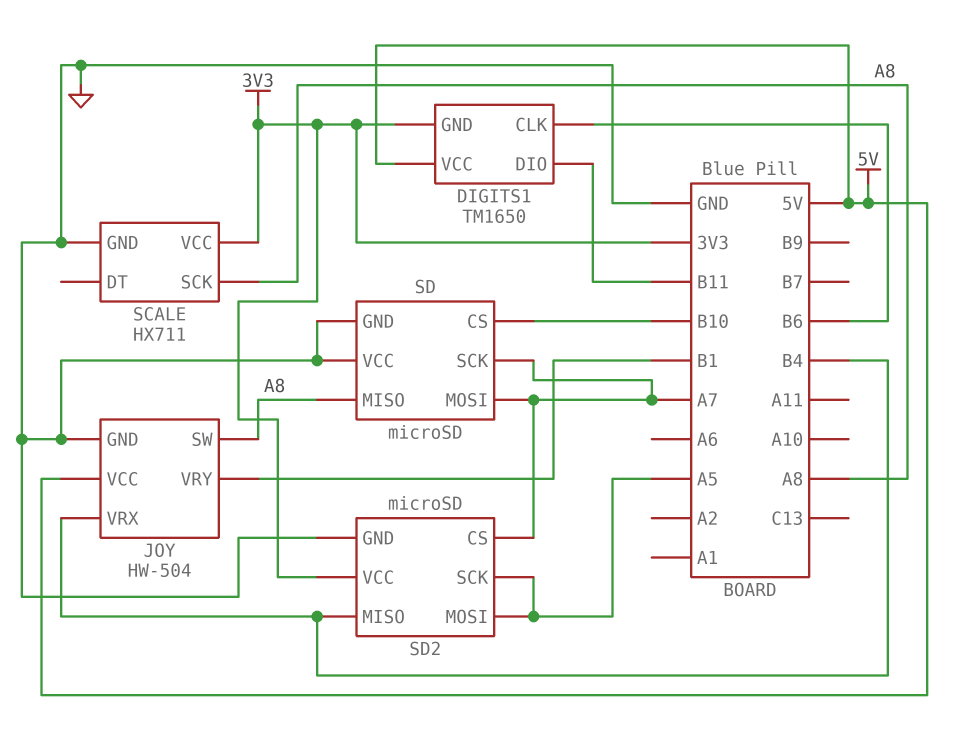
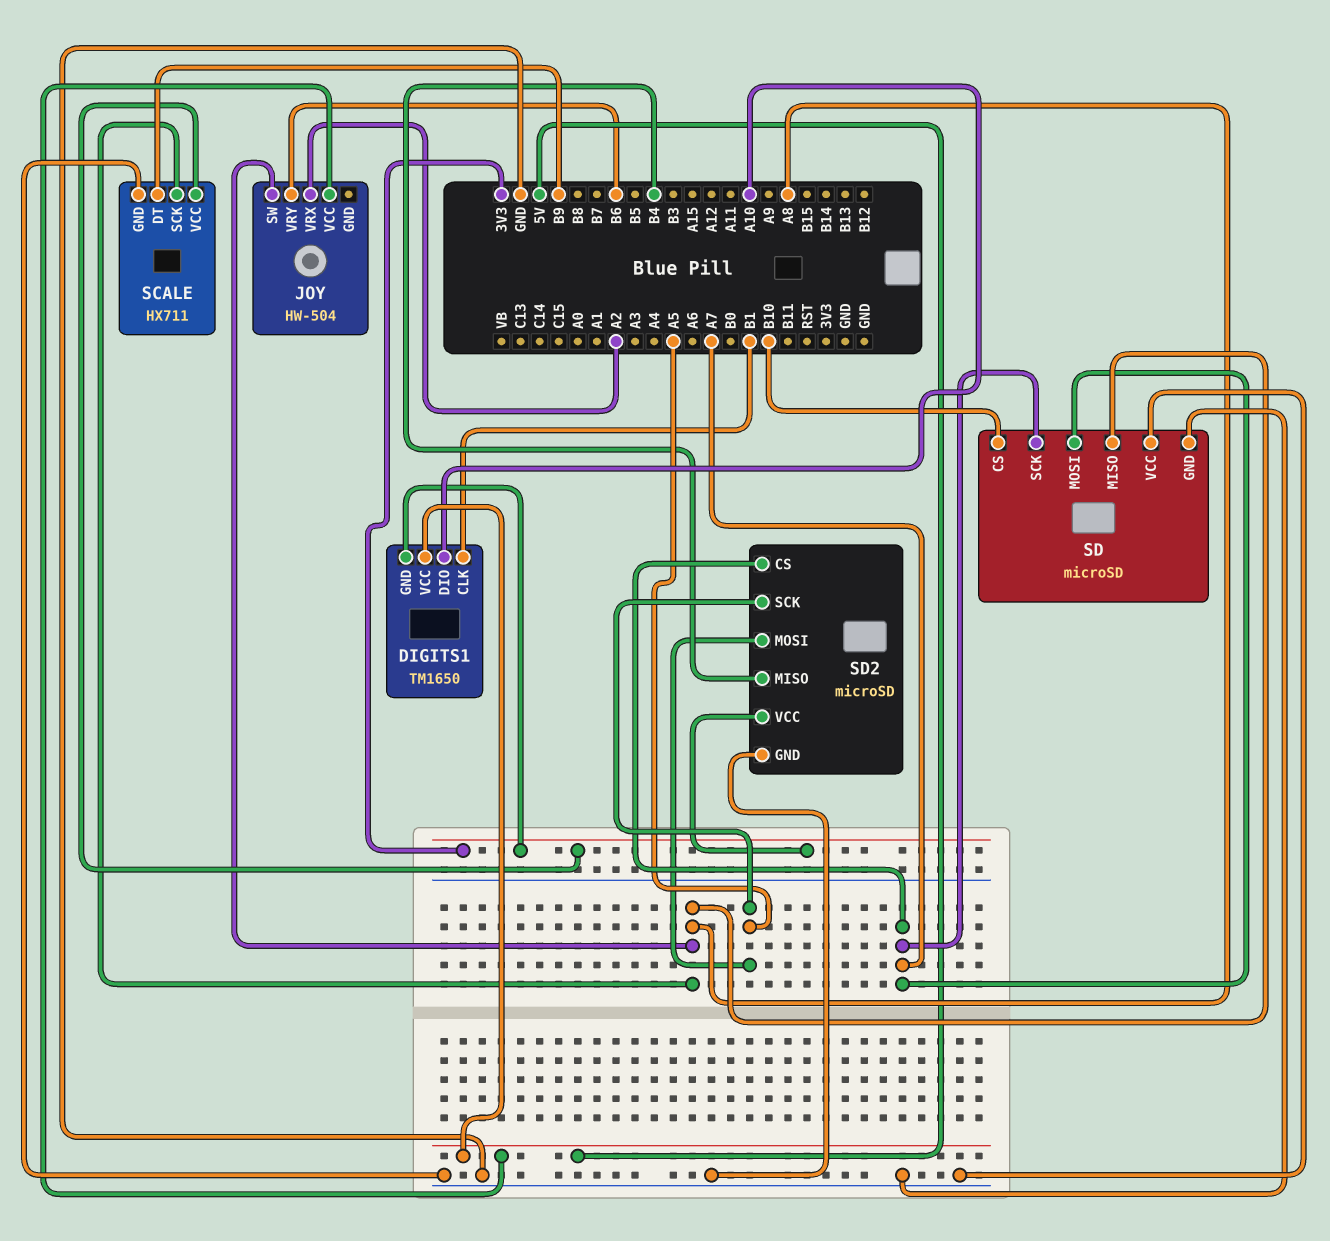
DIGITS1 pin CLK: B6 -> B1
DIGITS1 pin DIO: B11 -> A10
JOY pin GND: GND -> none
JOY pin VRX: B4 -> A2
JOY pin VRY: B1 -> B6
SCALE pin DT: none -> B9

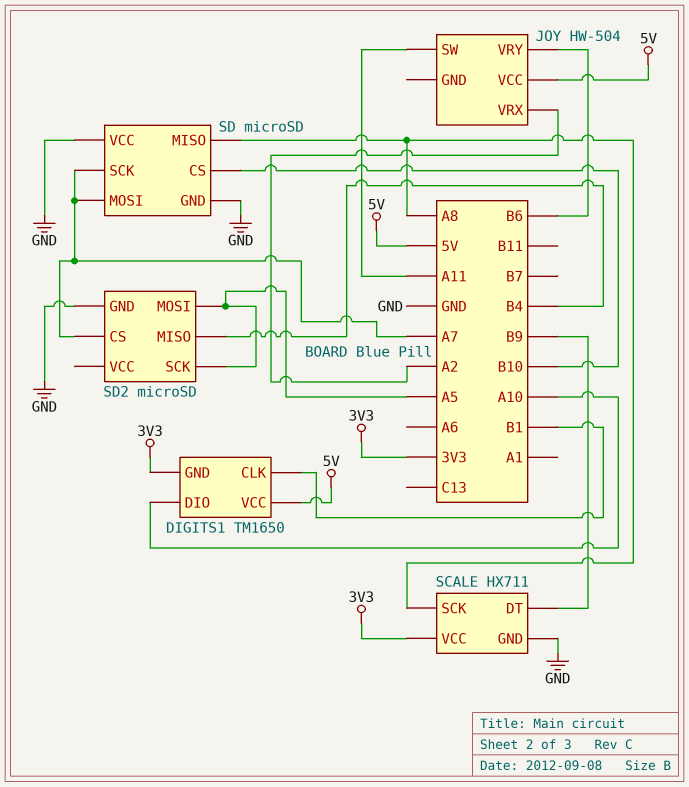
JOY pin SW: A8 -> A11
SD2 pin VCC: 3V3 -> none

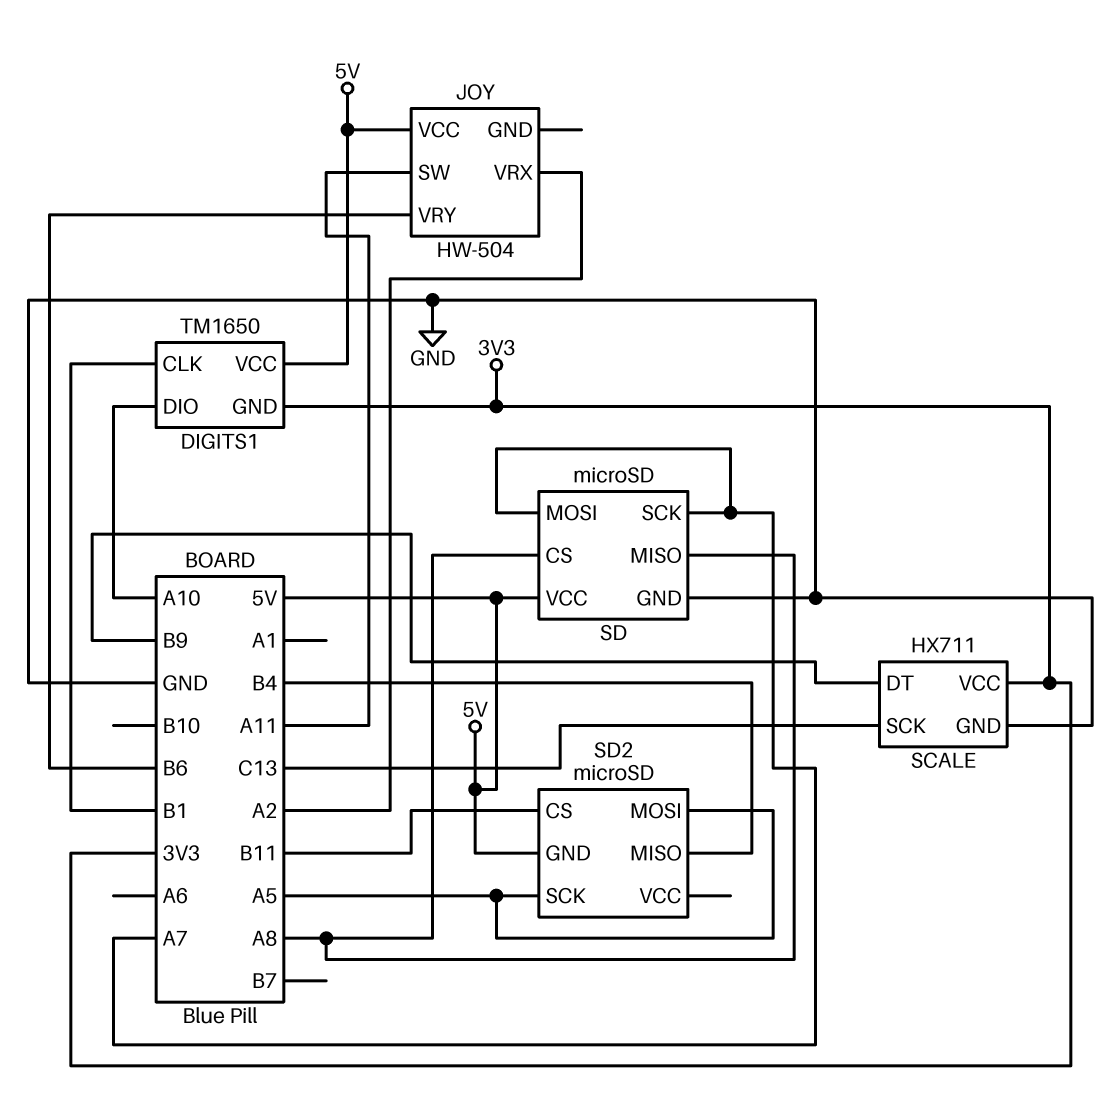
SCALE pin SCK: A8 -> C13
SD pin CS: B10 -> A8
SD pin VCC: GND -> 5V
SD2 pin CS: A7 -> B11
SD2 pin GND: GND -> 5V

